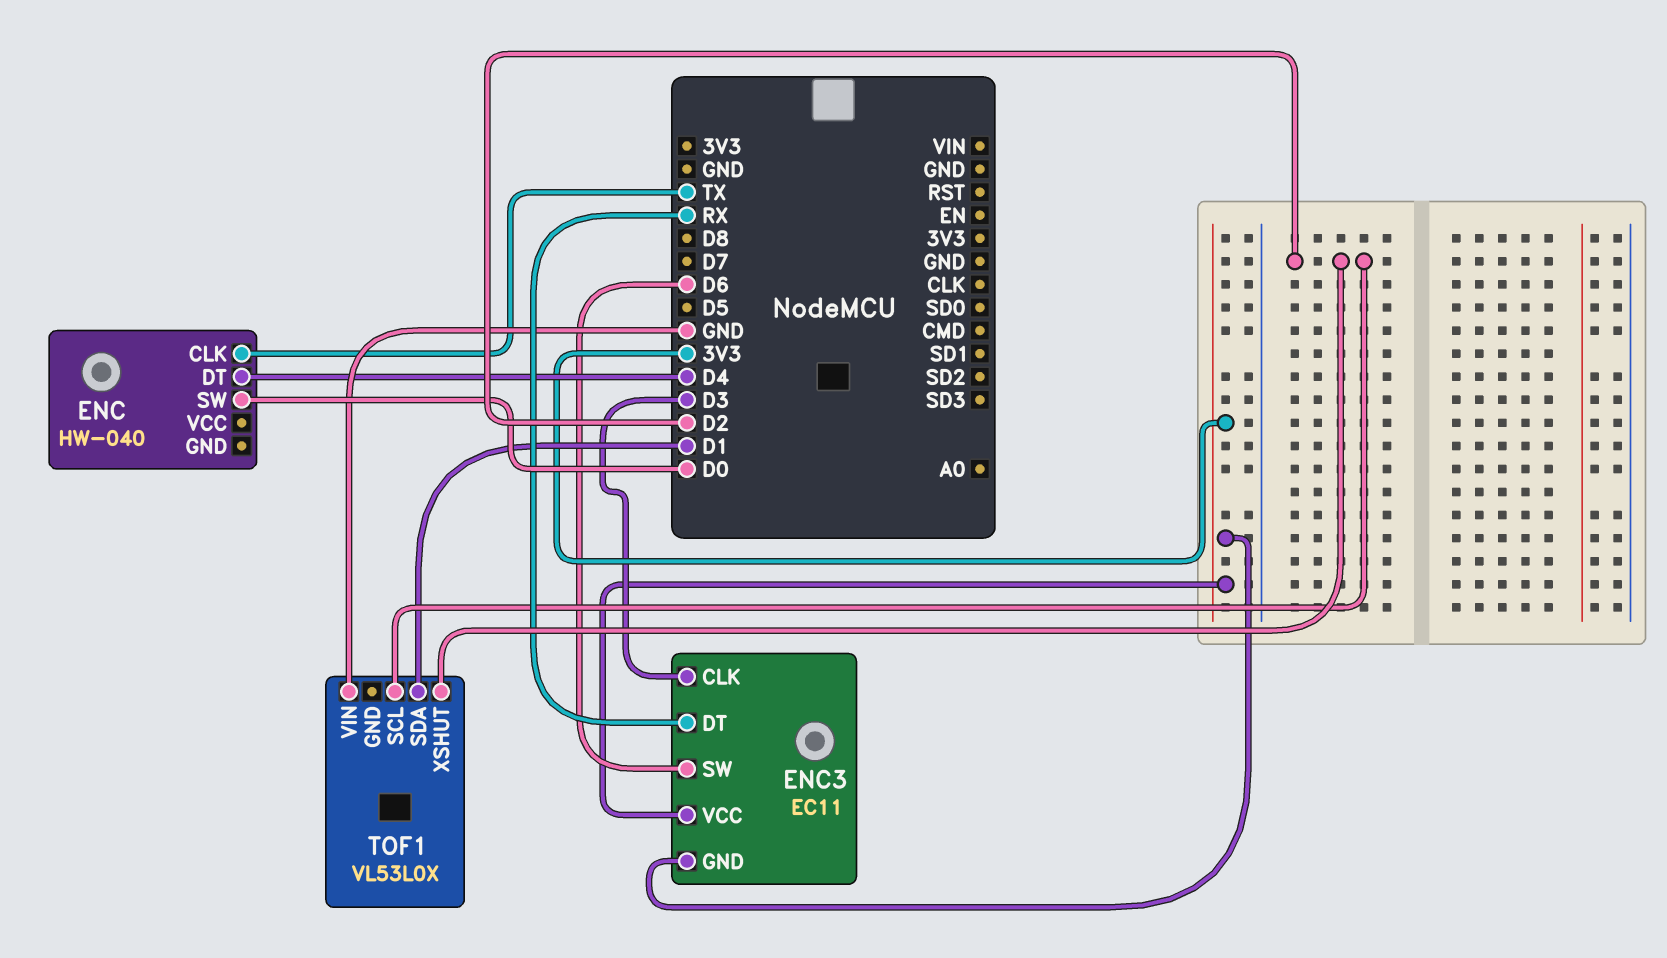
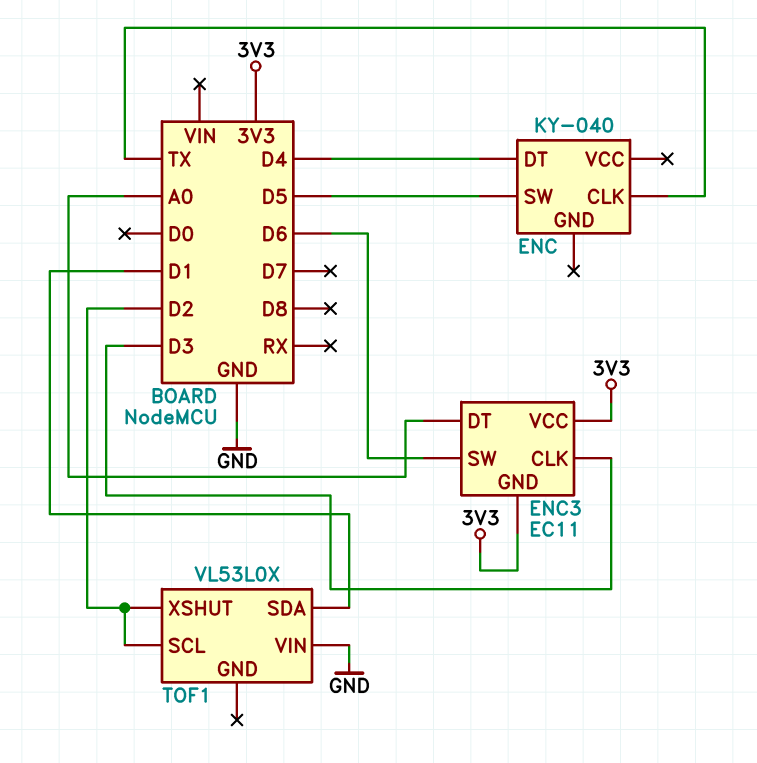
ENC: HW-040 -> KY-040
ENC pin SW: D0 -> D5
ENC3 pin DT: RX -> A0

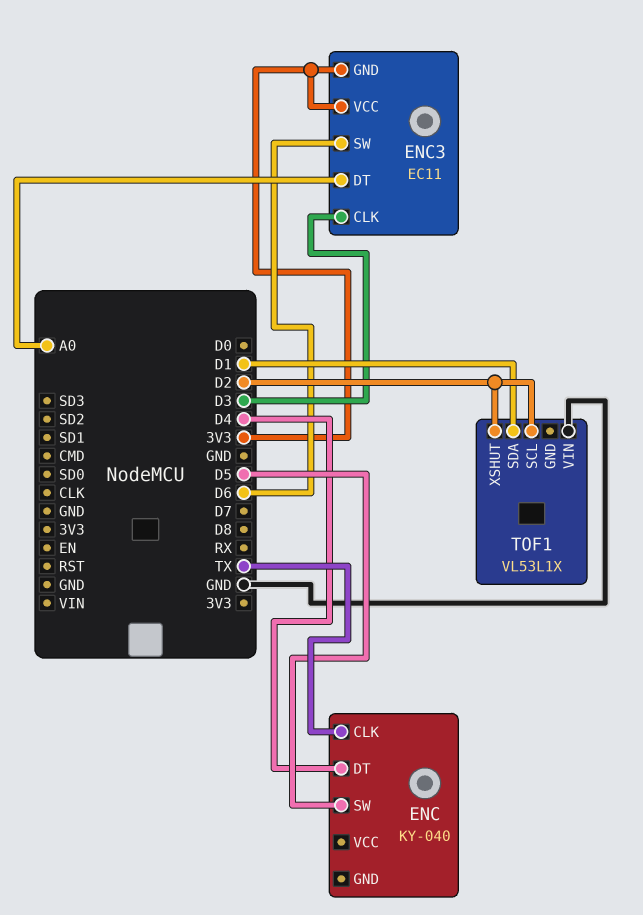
TOF1: VL53L0X -> VL53L1X

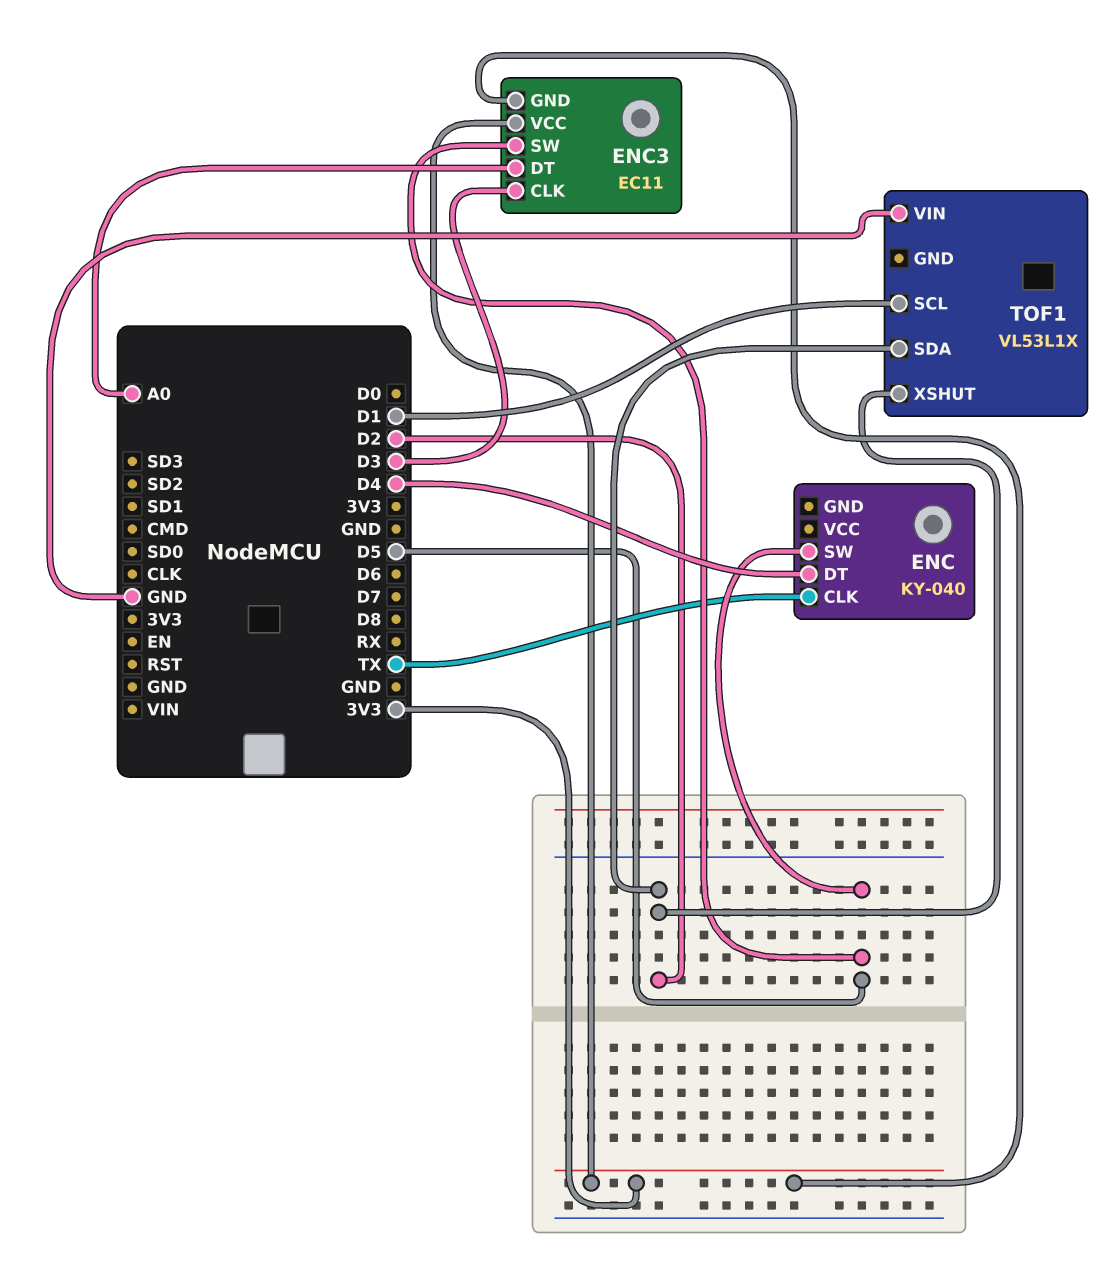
ENC3 pin SW: D6 -> D5
TOF1 pin SCL: D2 -> D1
TOF1 pin SDA: D1 -> D2

